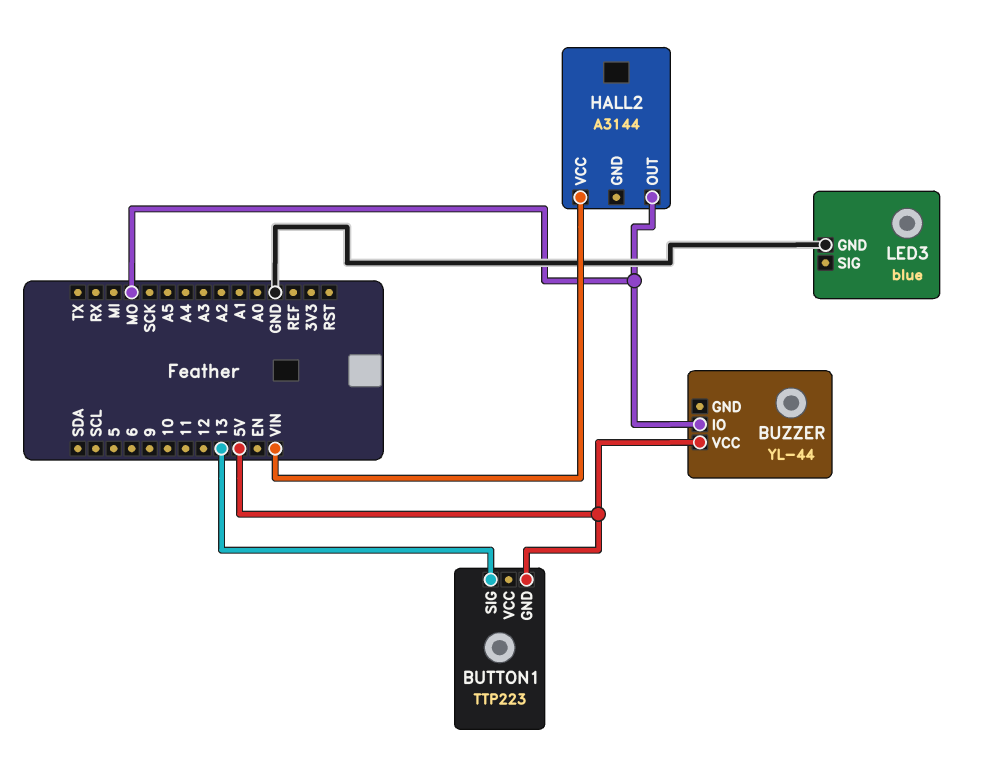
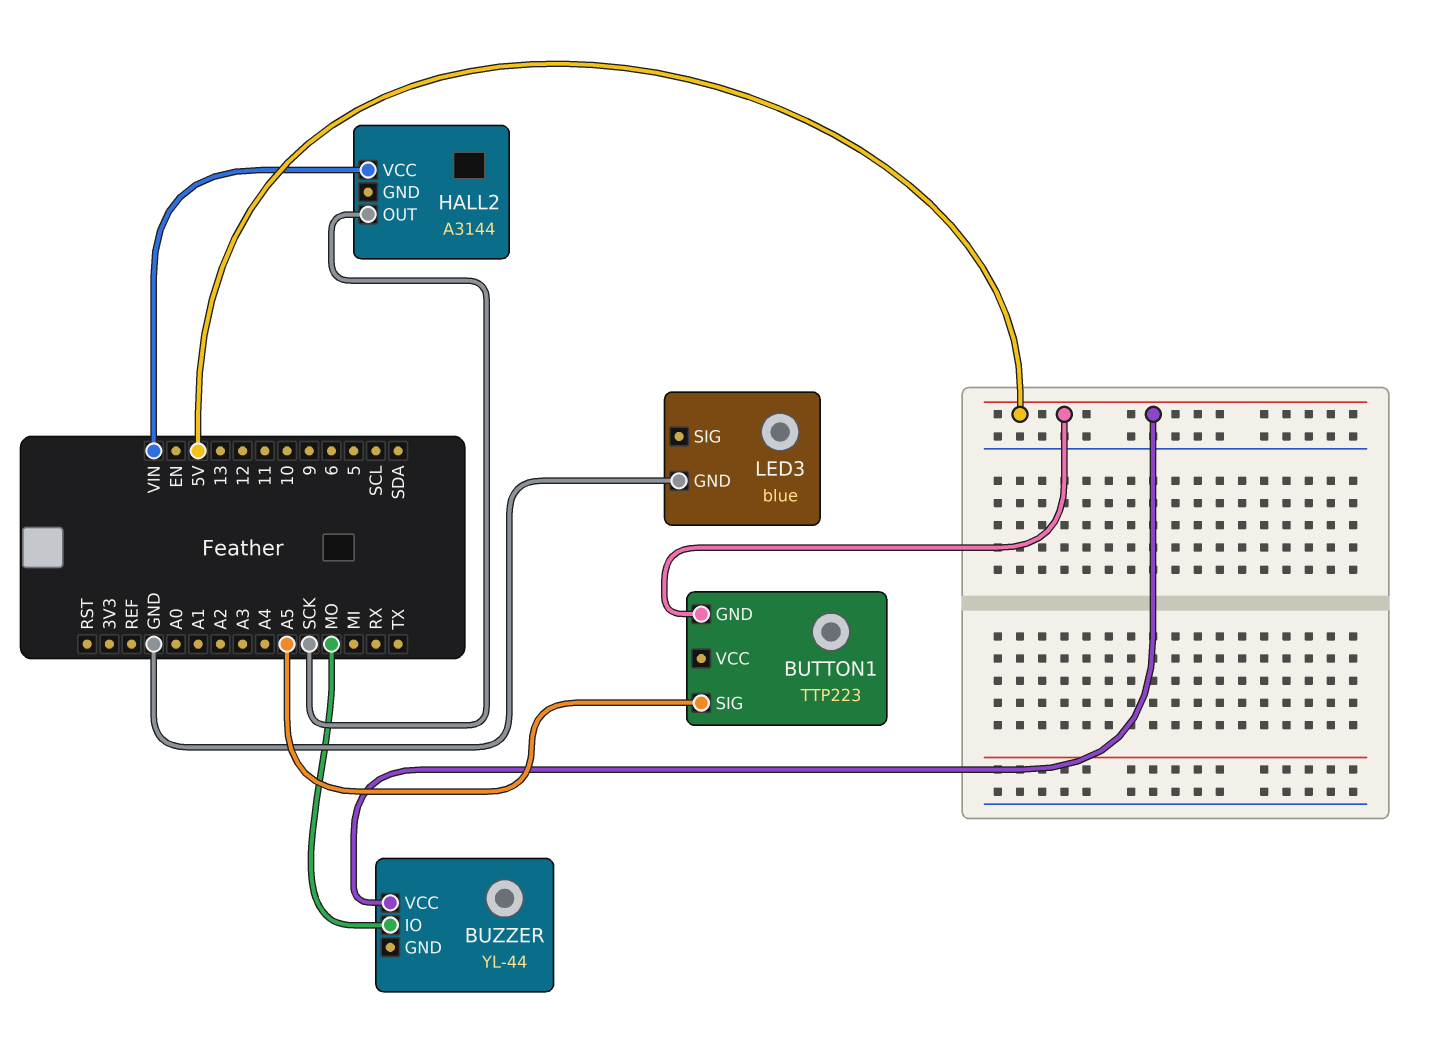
BUTTON1 pin SIG: 13 -> A5
HALL2 pin OUT: MO -> SCK

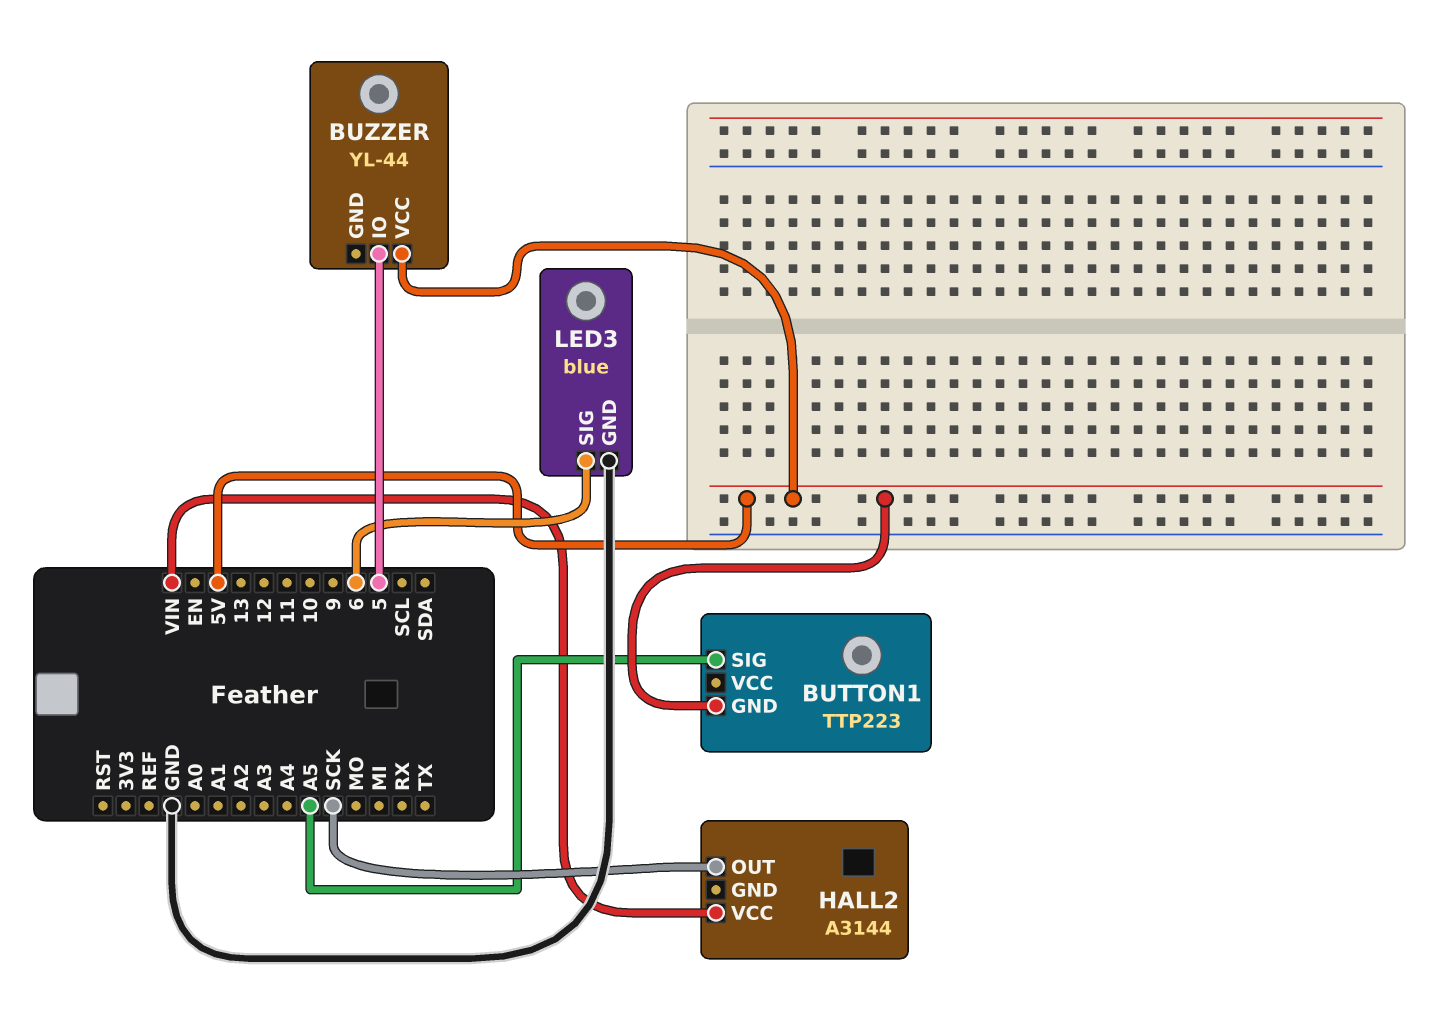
BUZZER pin IO: MO -> 5
LED3 pin SIG: none -> 6

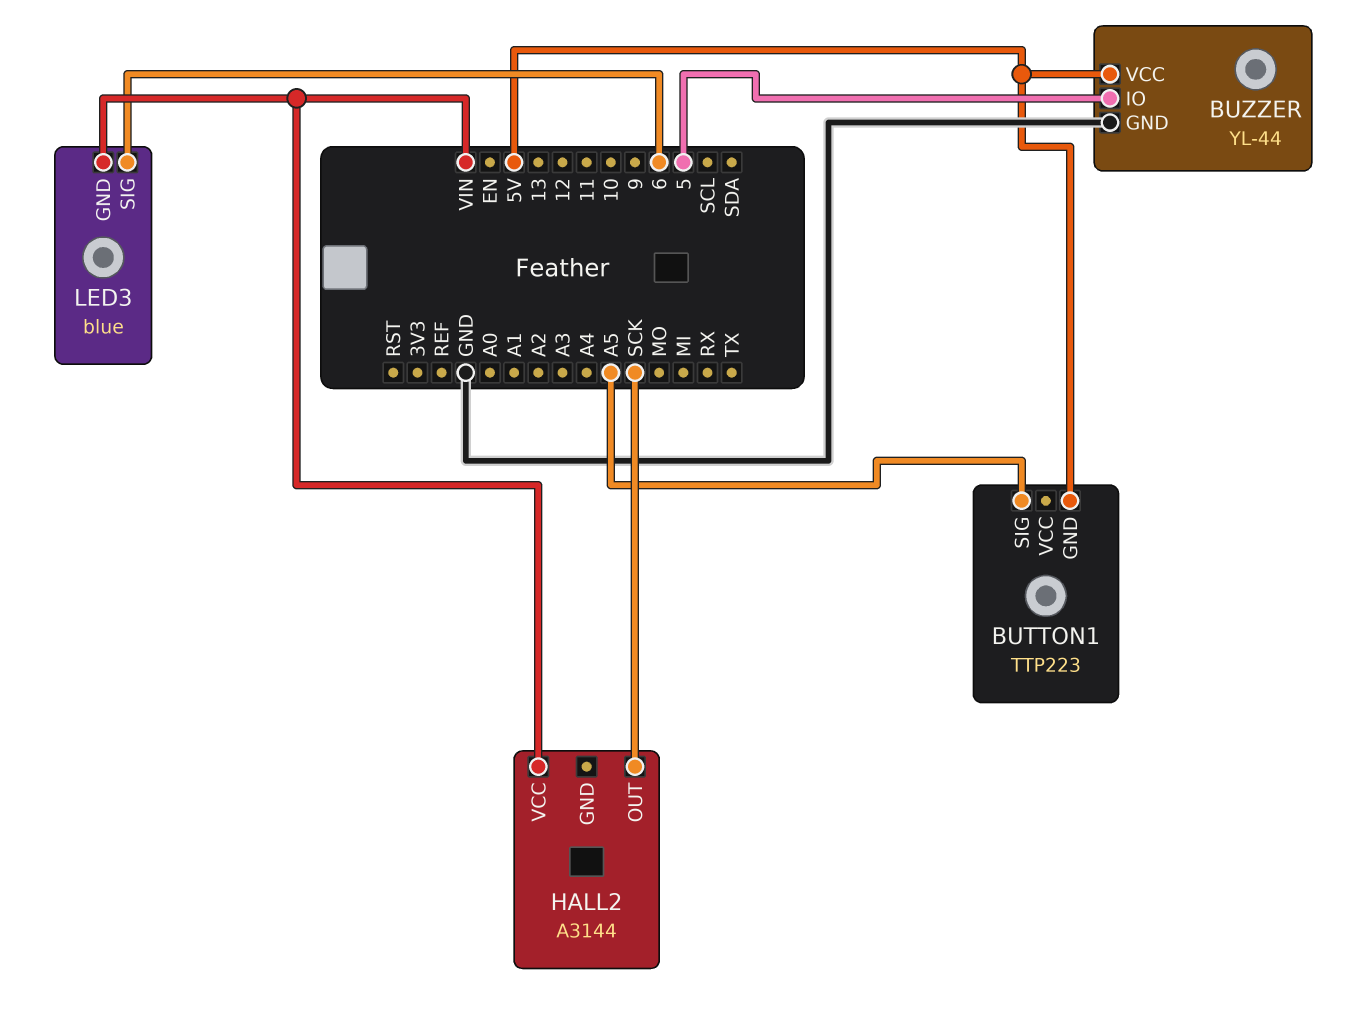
BUZZER pin GND: none -> GND
LED3 pin GND: GND -> VIN

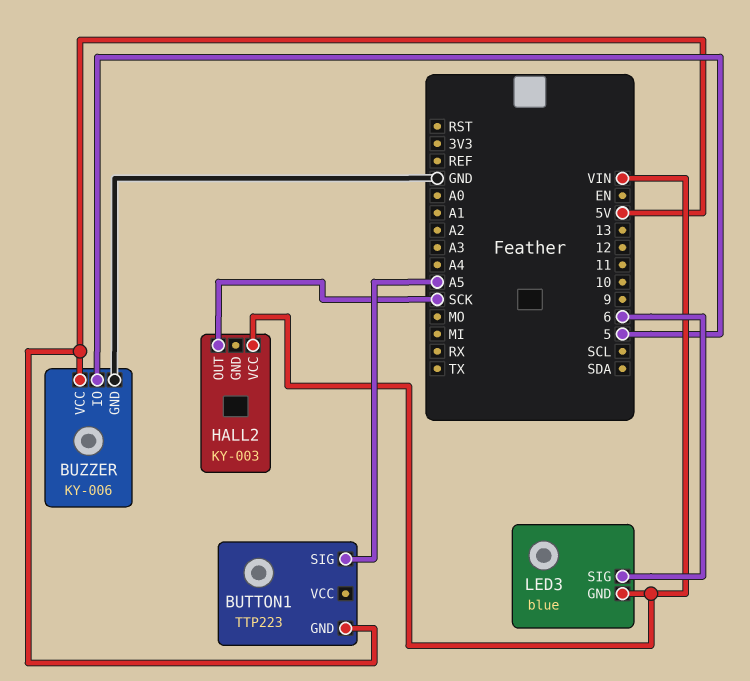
BUZZER: YL-44 -> KY-006
HALL2: A3144 -> KY-003

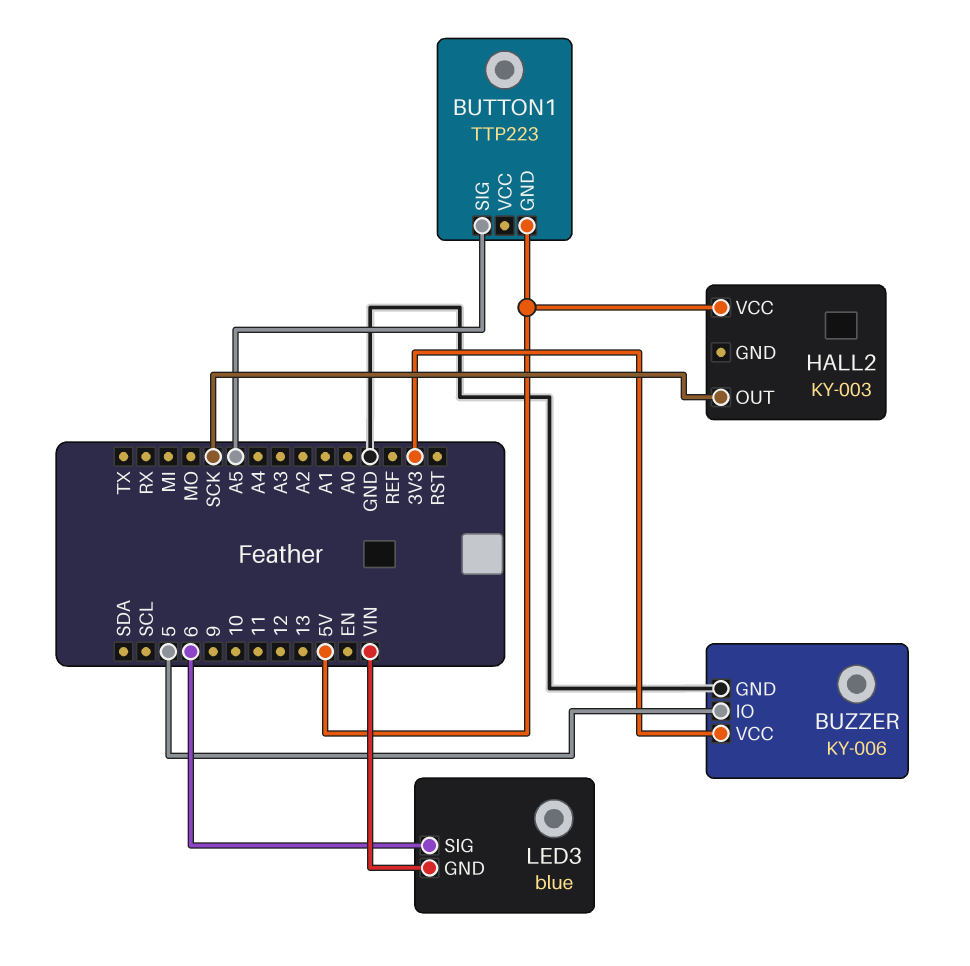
BUZZER pin VCC: 5V -> 3V3
HALL2 pin VCC: VIN -> 5V

